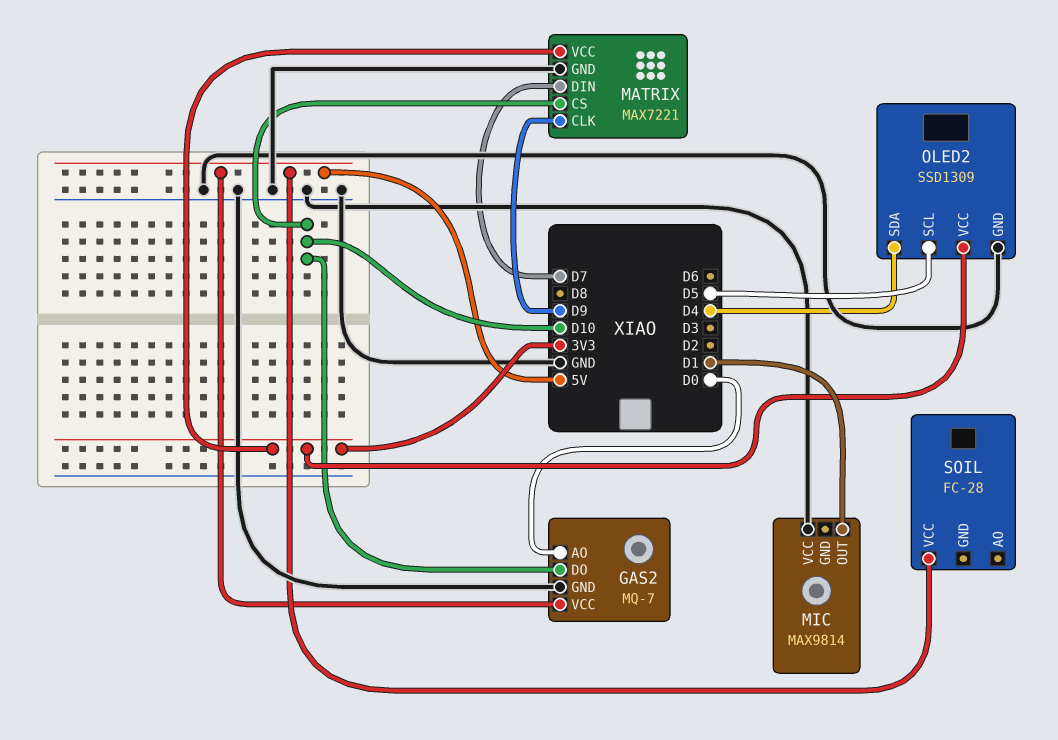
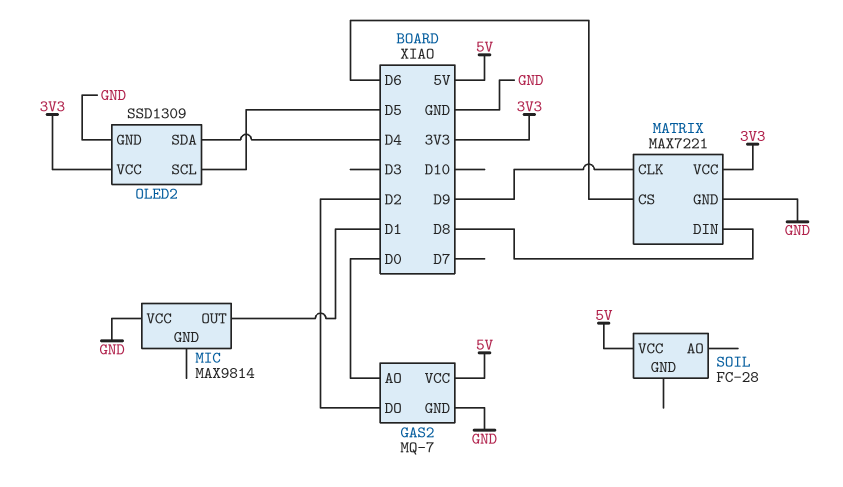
GAS2 pin DO: D10 -> D2
MATRIX pin CS: D10 -> D6
MATRIX pin DIN: D7 -> D8

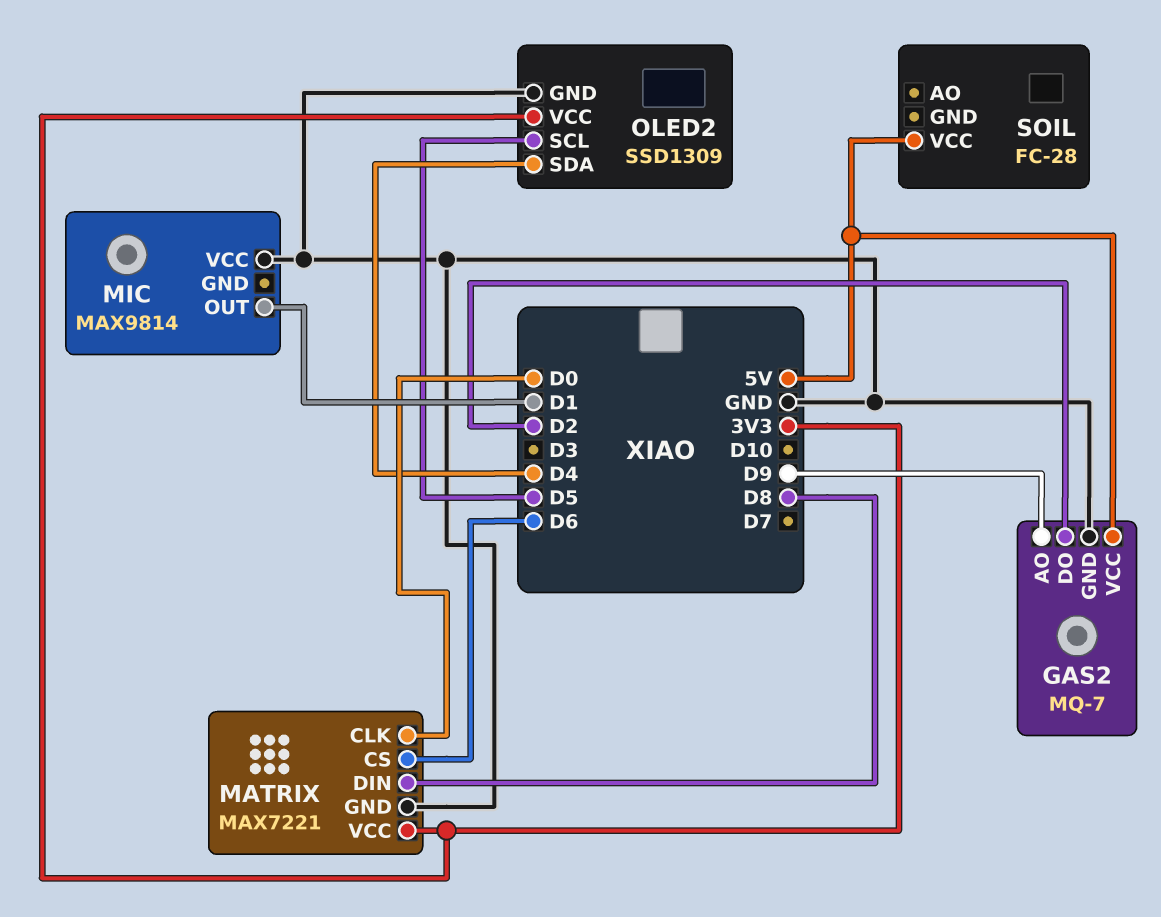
GAS2 pin AO: D0 -> D9
MATRIX pin CLK: D9 -> D0

